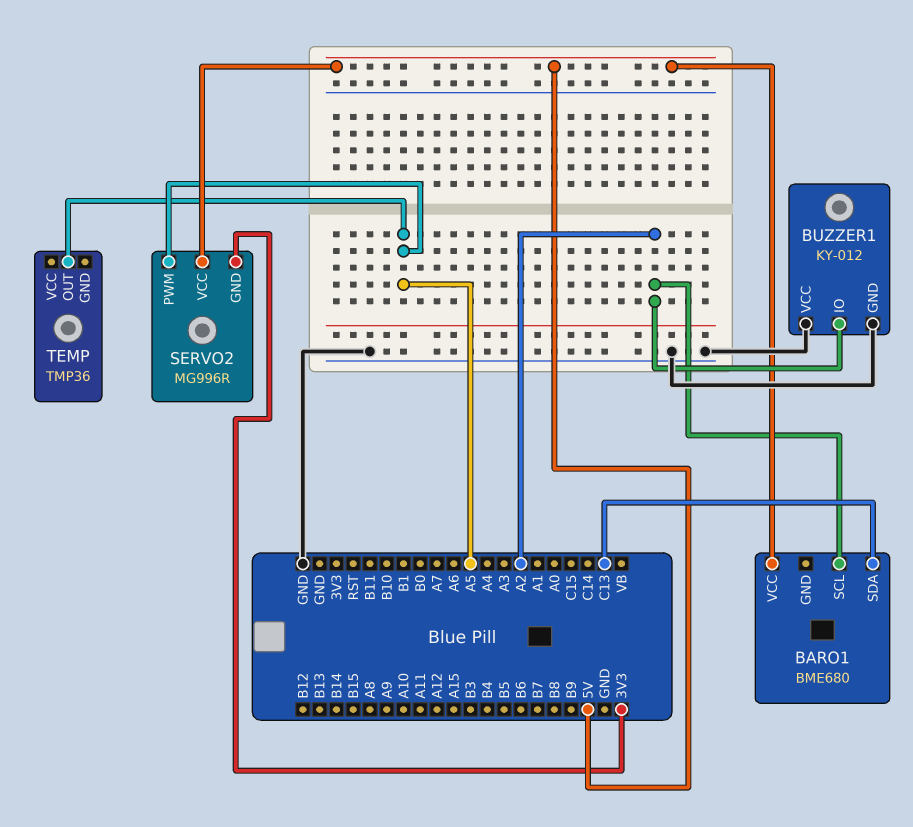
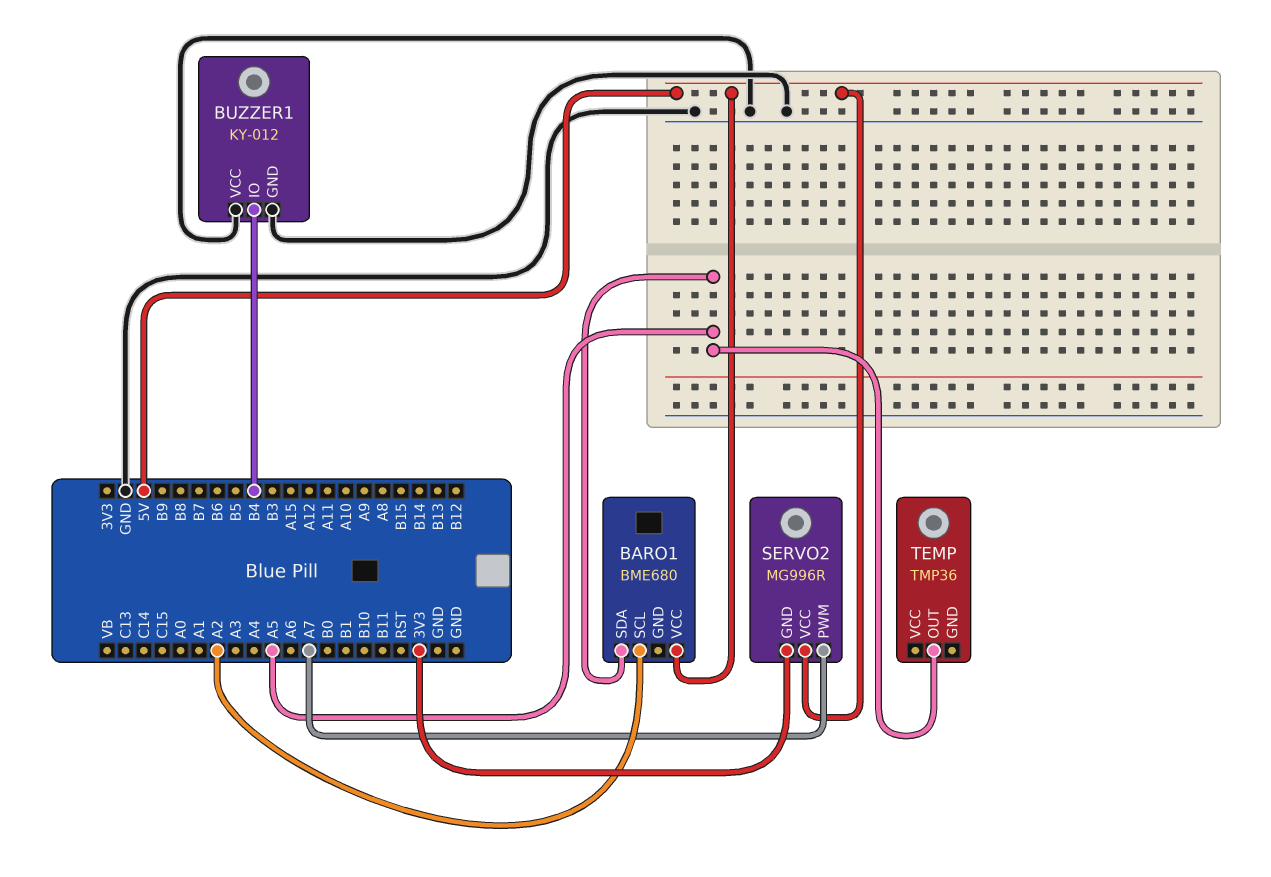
BARO1 pin SDA: C13 -> A5
BUZZER1 pin IO: A2 -> B4
SERVO2 pin PWM: A5 -> A7

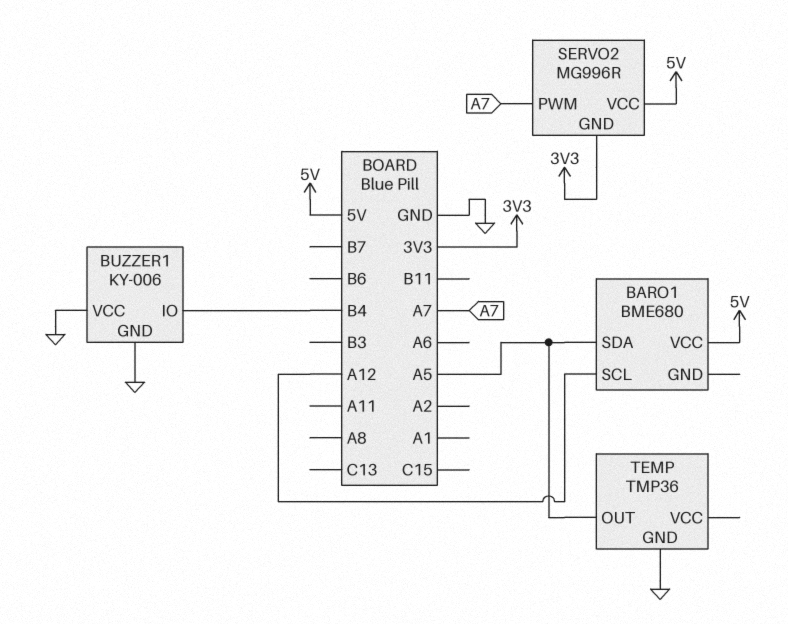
BARO1 pin SCL: A2 -> A12
BUZZER1: KY-012 -> KY-006
TEMP pin GND: none -> GND

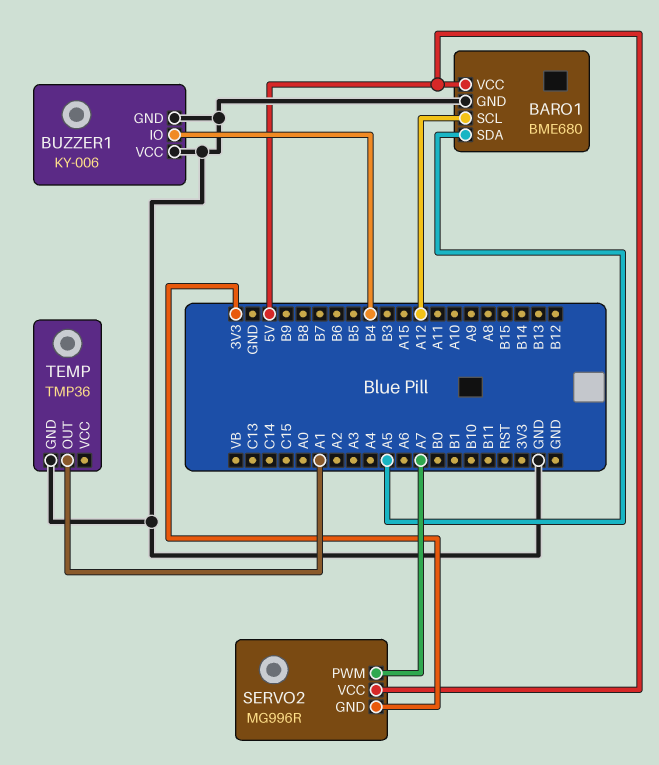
BARO1 pin GND: none -> GND
TEMP pin OUT: A5 -> A1

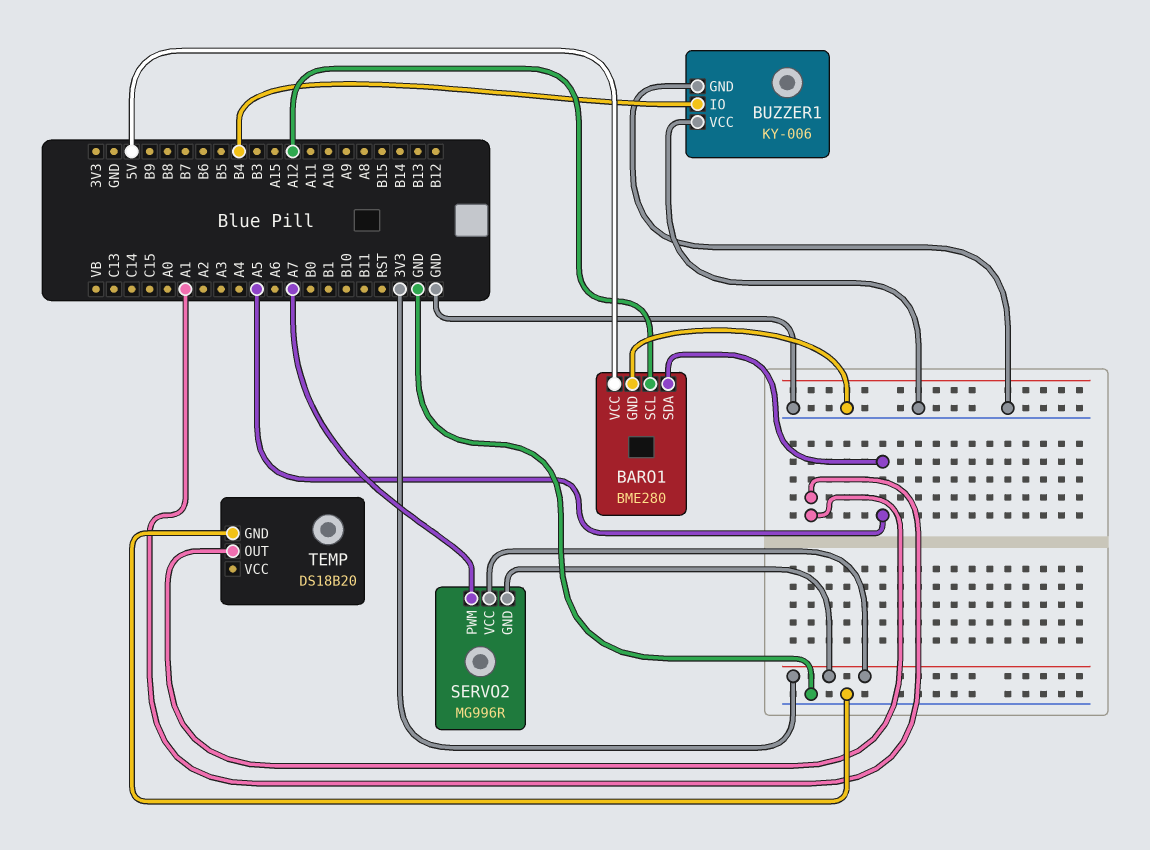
BARO1: BME680 -> BME280
SERVO2 pin VCC: 5V -> 3V3
TEMP: TMP36 -> DS18B20

